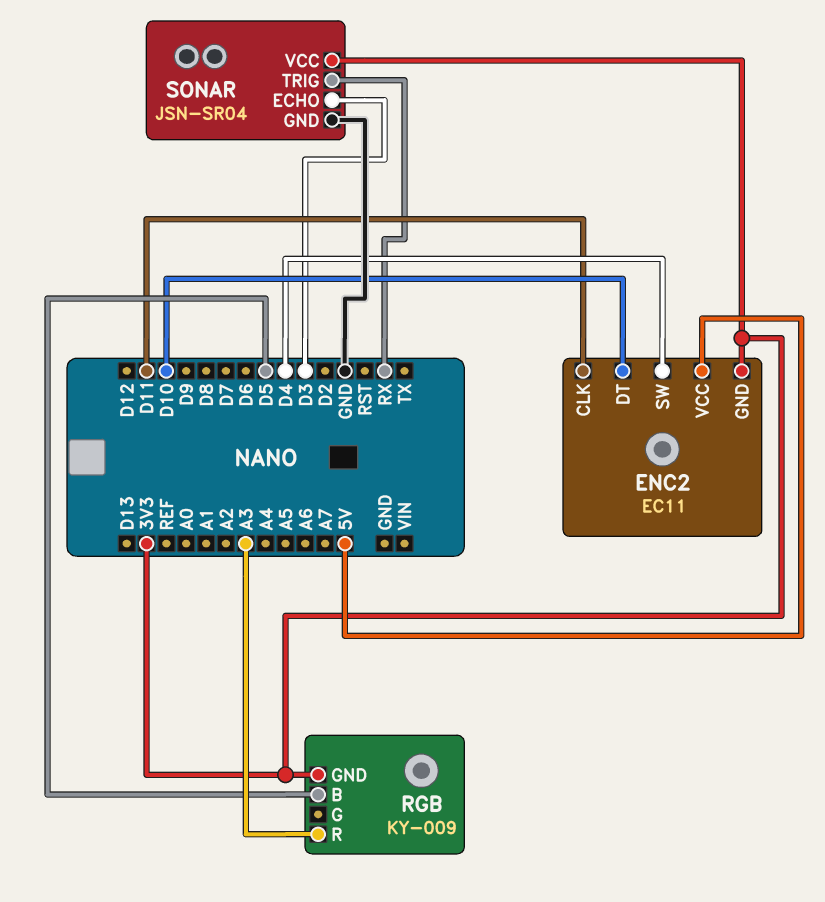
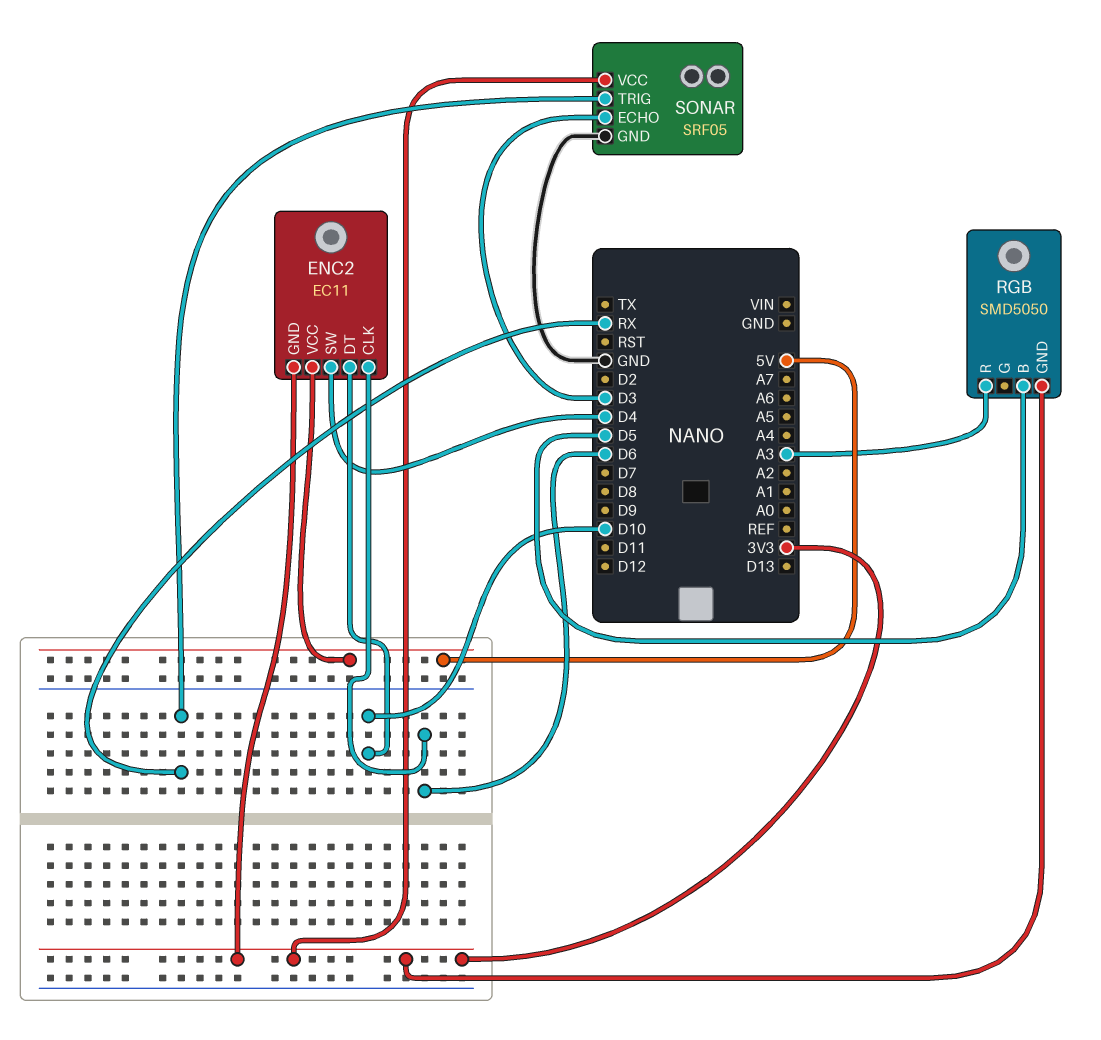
ENC2 pin CLK: D11 -> D6
RGB: KY-009 -> SMD5050
SONAR: JSN-SR04 -> SRF05

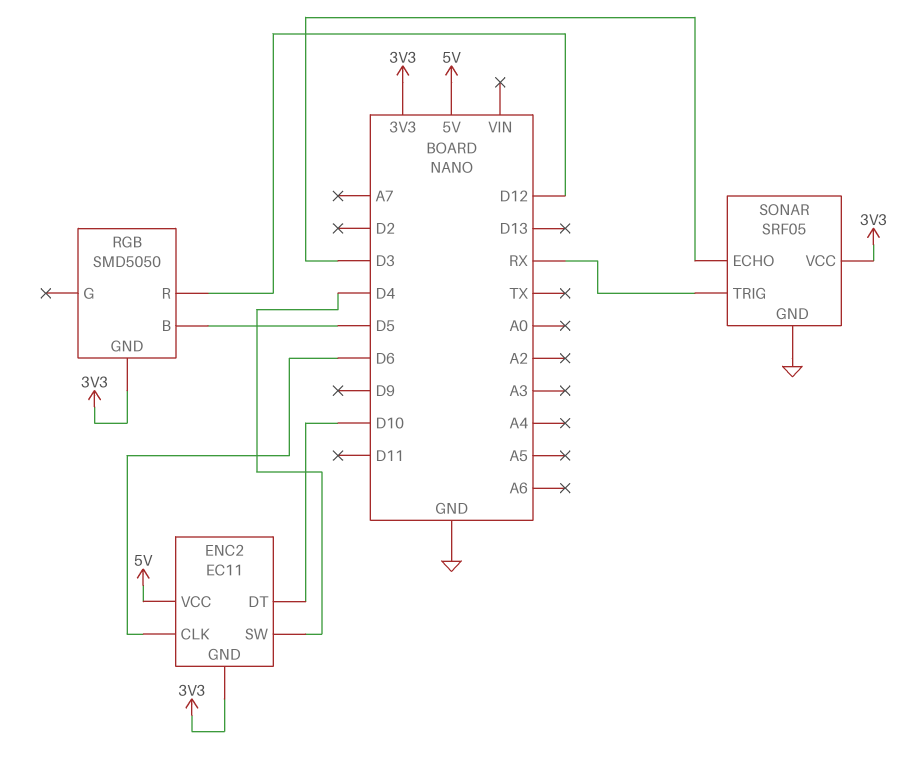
RGB pin R: A3 -> D12

